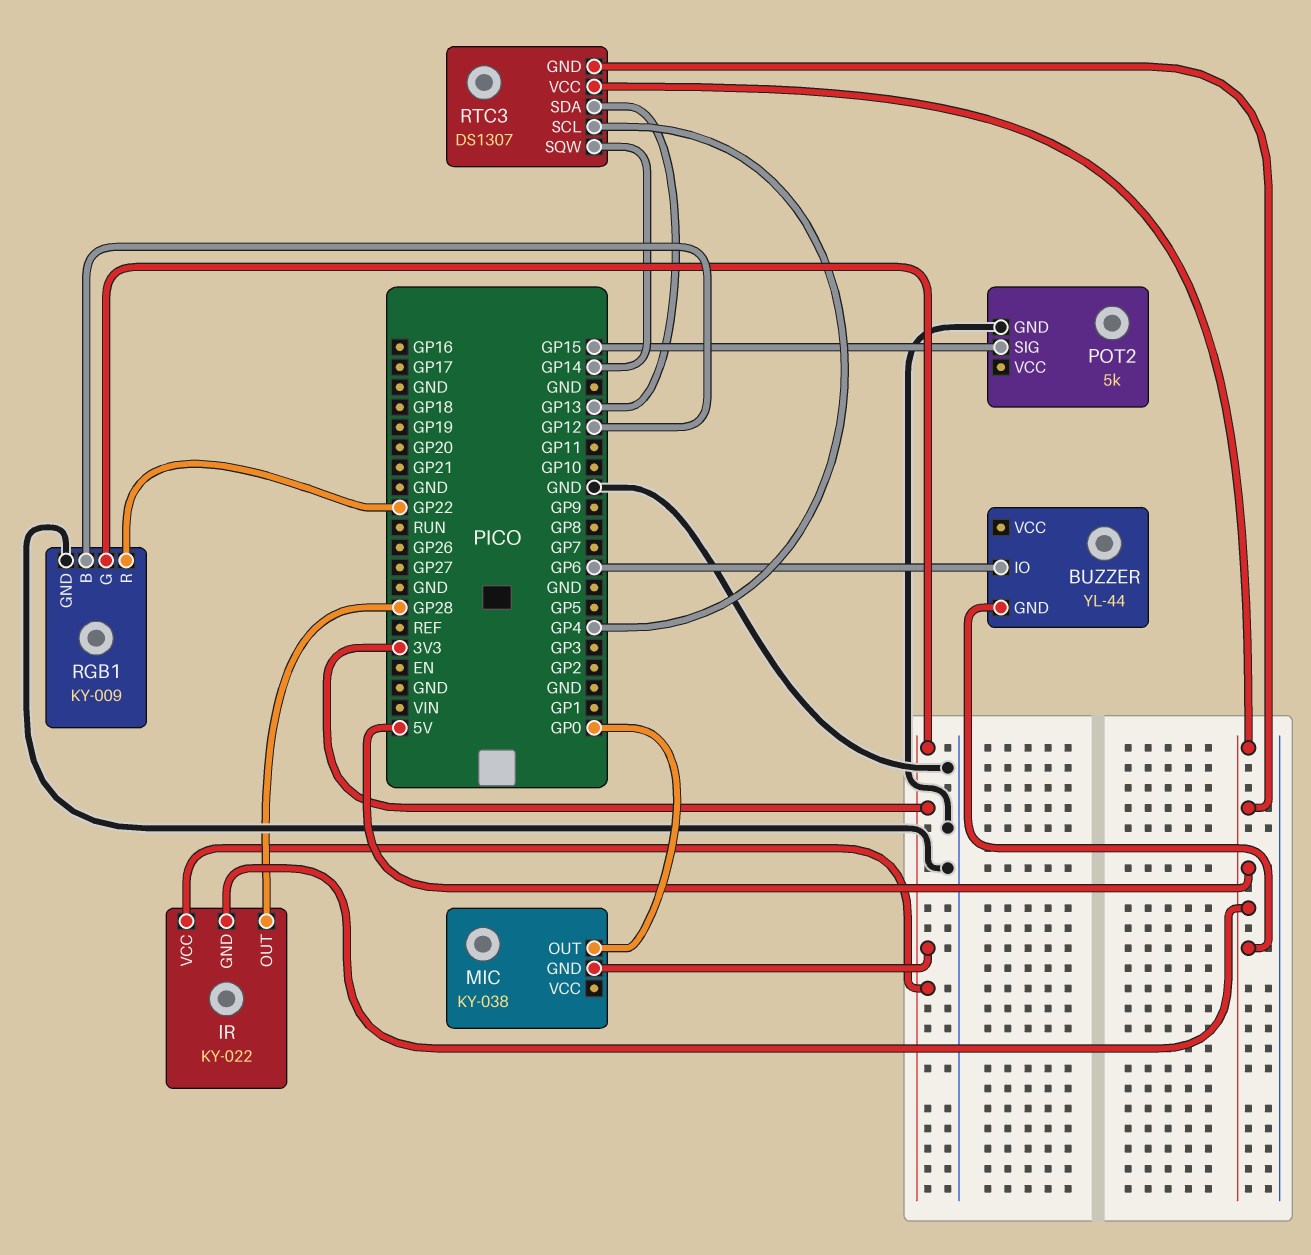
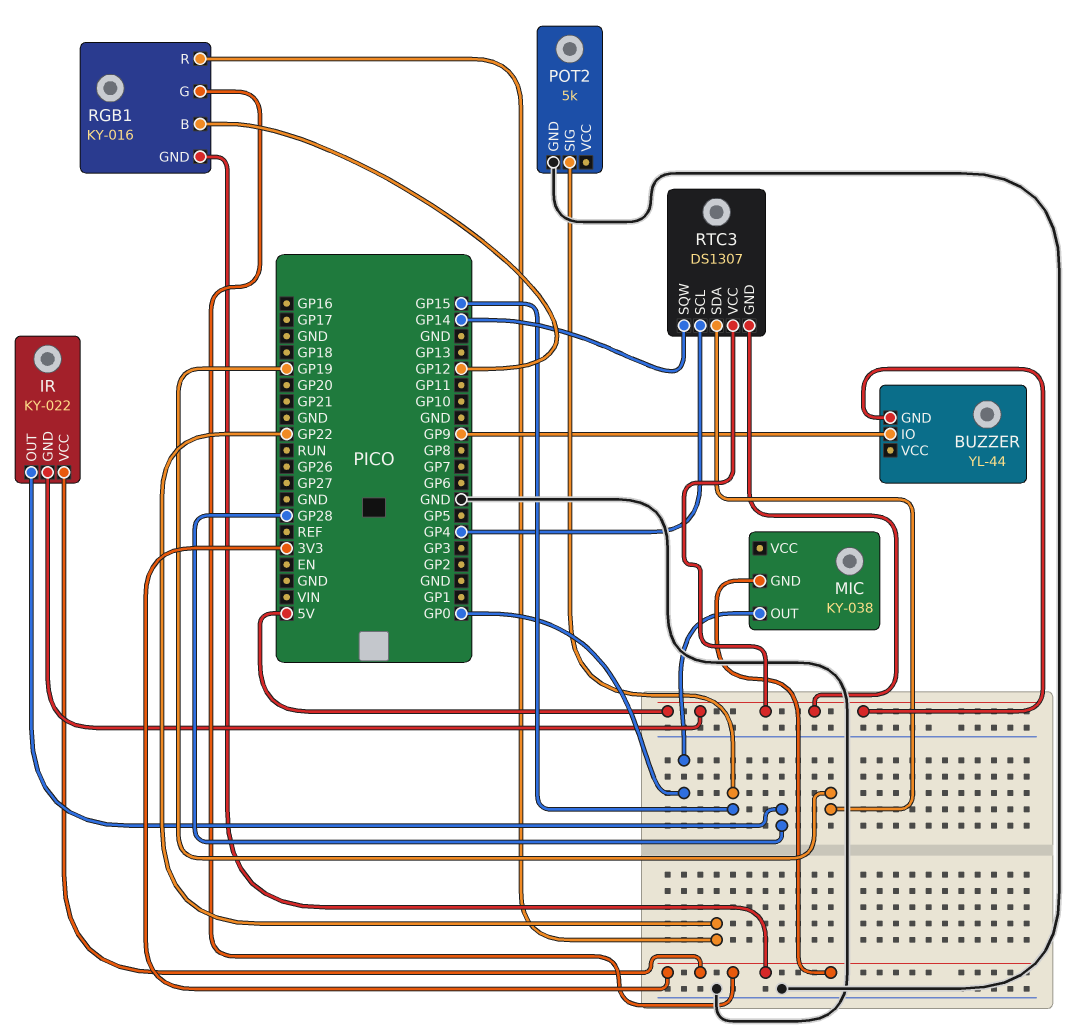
BUZZER pin IO: GP6 -> GP9
RGB1: KY-009 -> KY-016
RGB1 pin GND: GND -> 3V3
RTC3 pin SDA: GP13 -> GP19

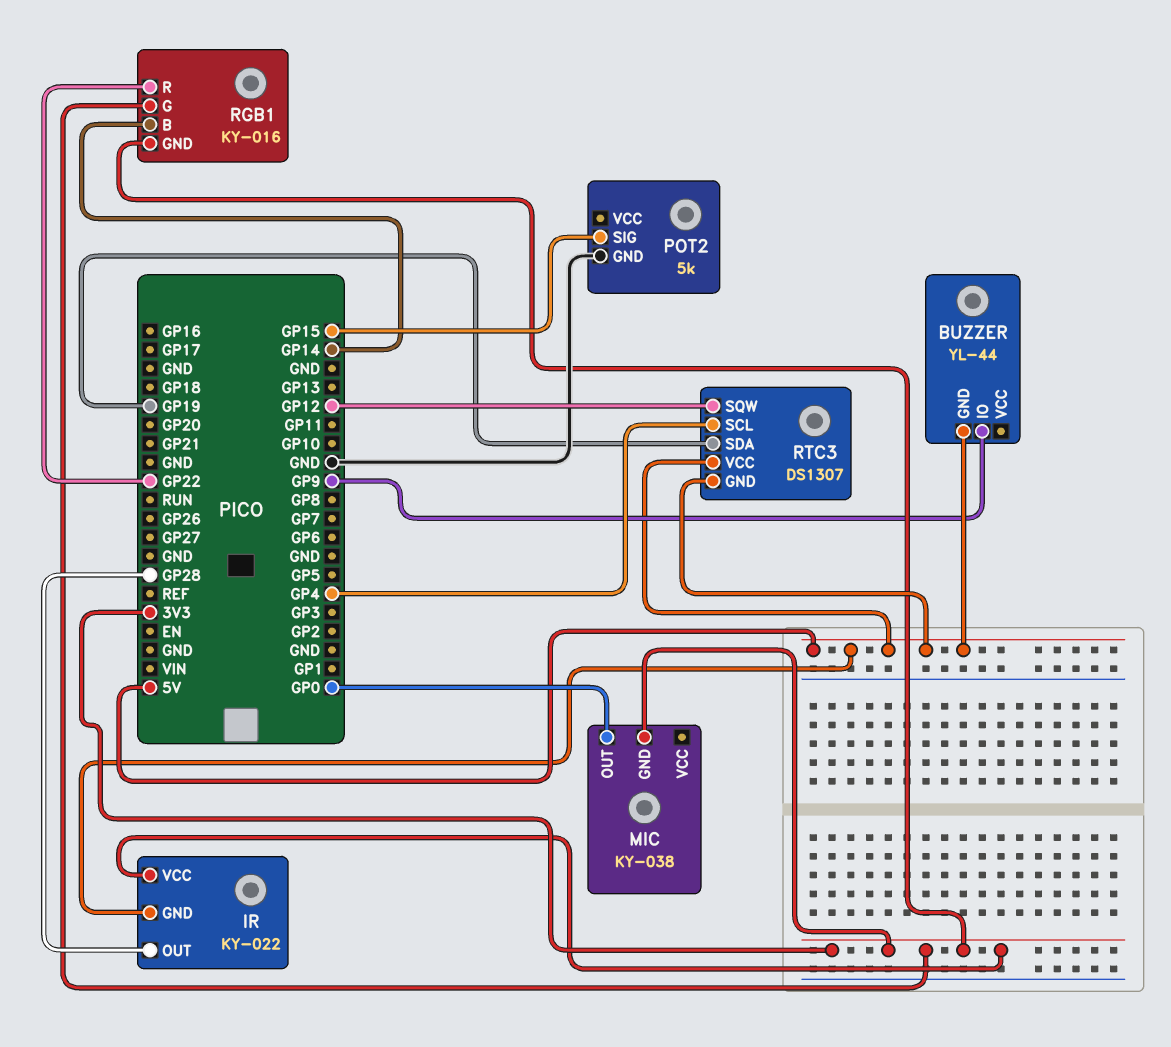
RGB1 pin B: GP12 -> GP14
RTC3 pin SQW: GP14 -> GP12

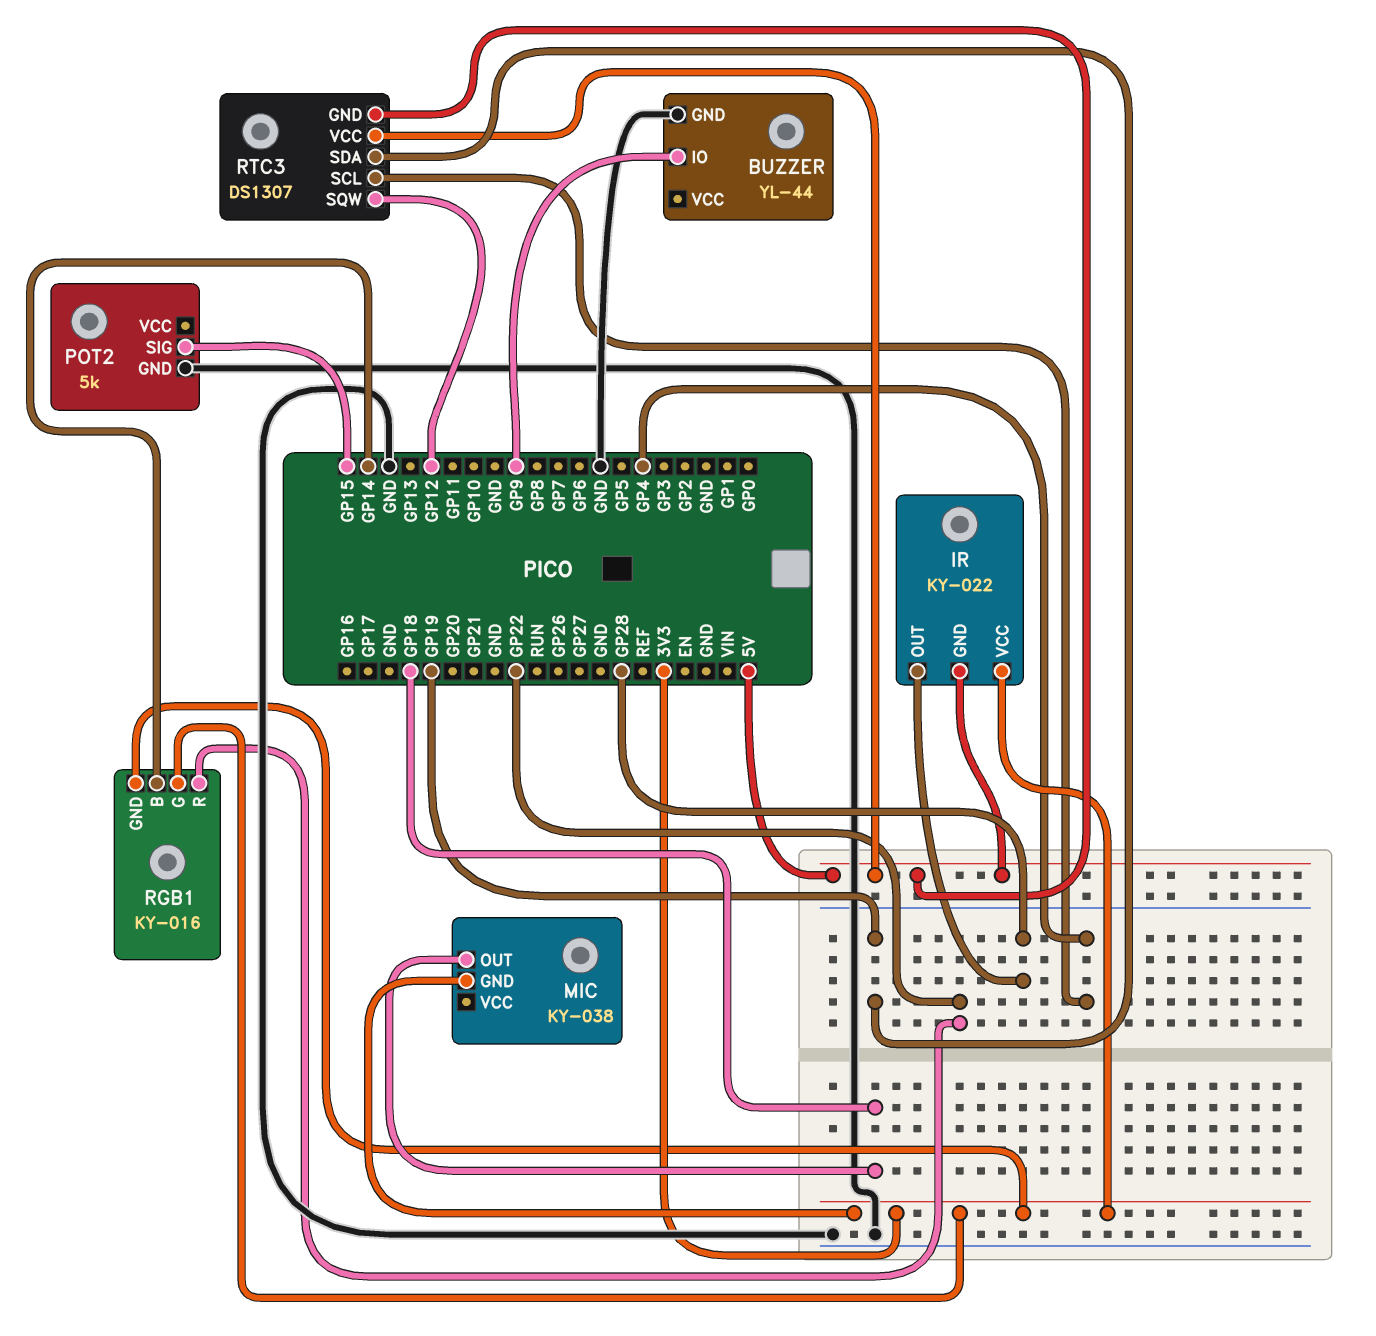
BUZZER pin GND: 5V -> GND
MIC pin OUT: GP0 -> GP18

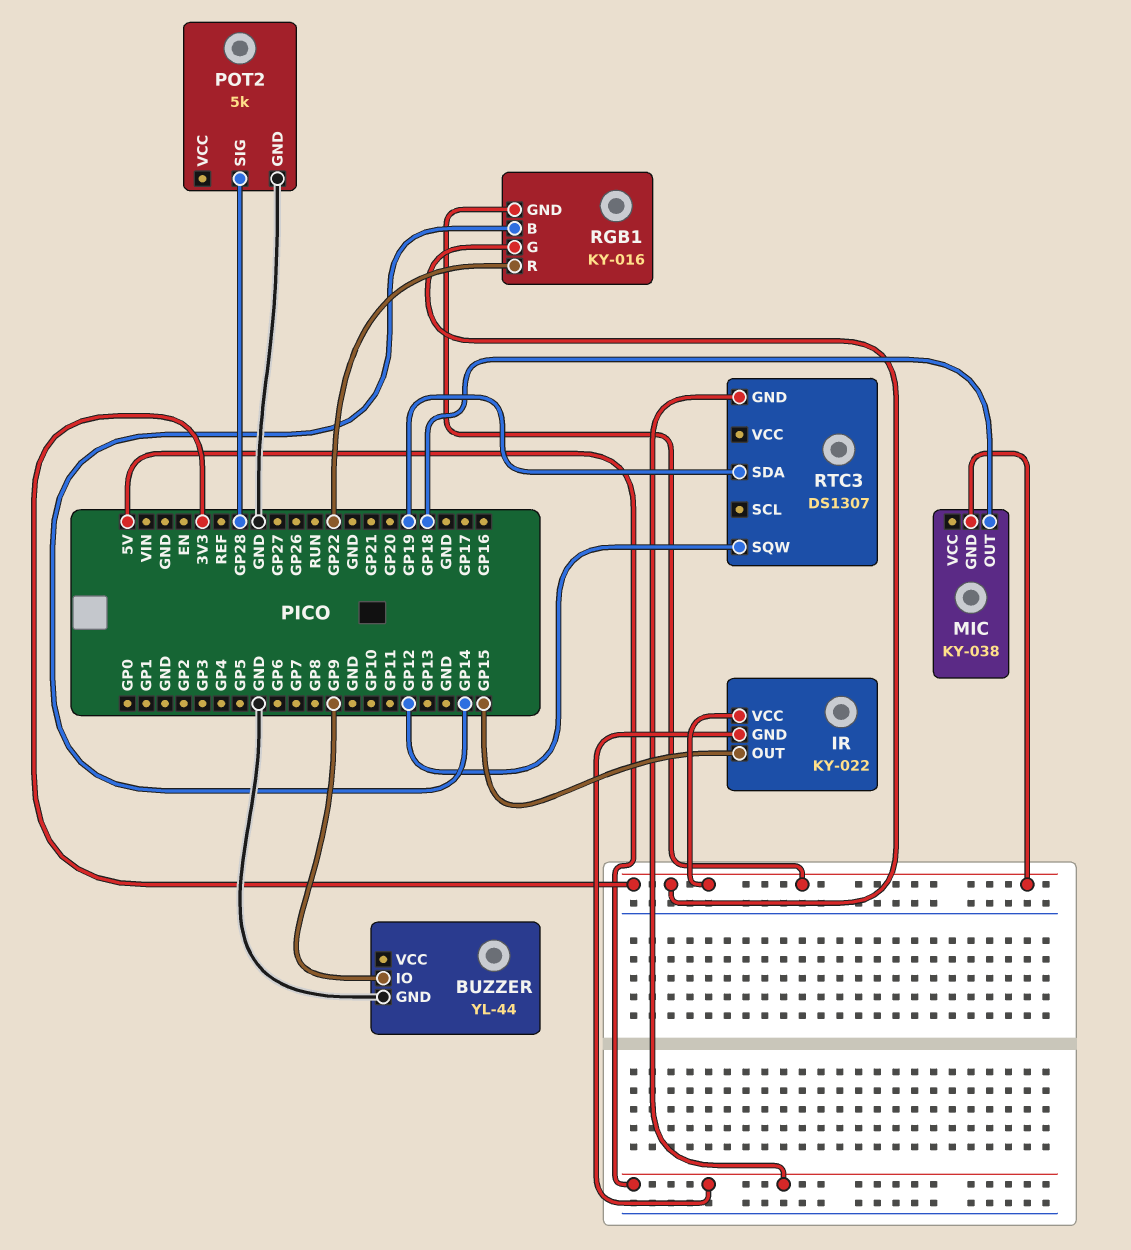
IR pin OUT: GP28 -> GP15
POT2 pin SIG: GP15 -> GP28
RTC3 pin SCL: GP4 -> none
RTC3 pin VCC: 5V -> none

